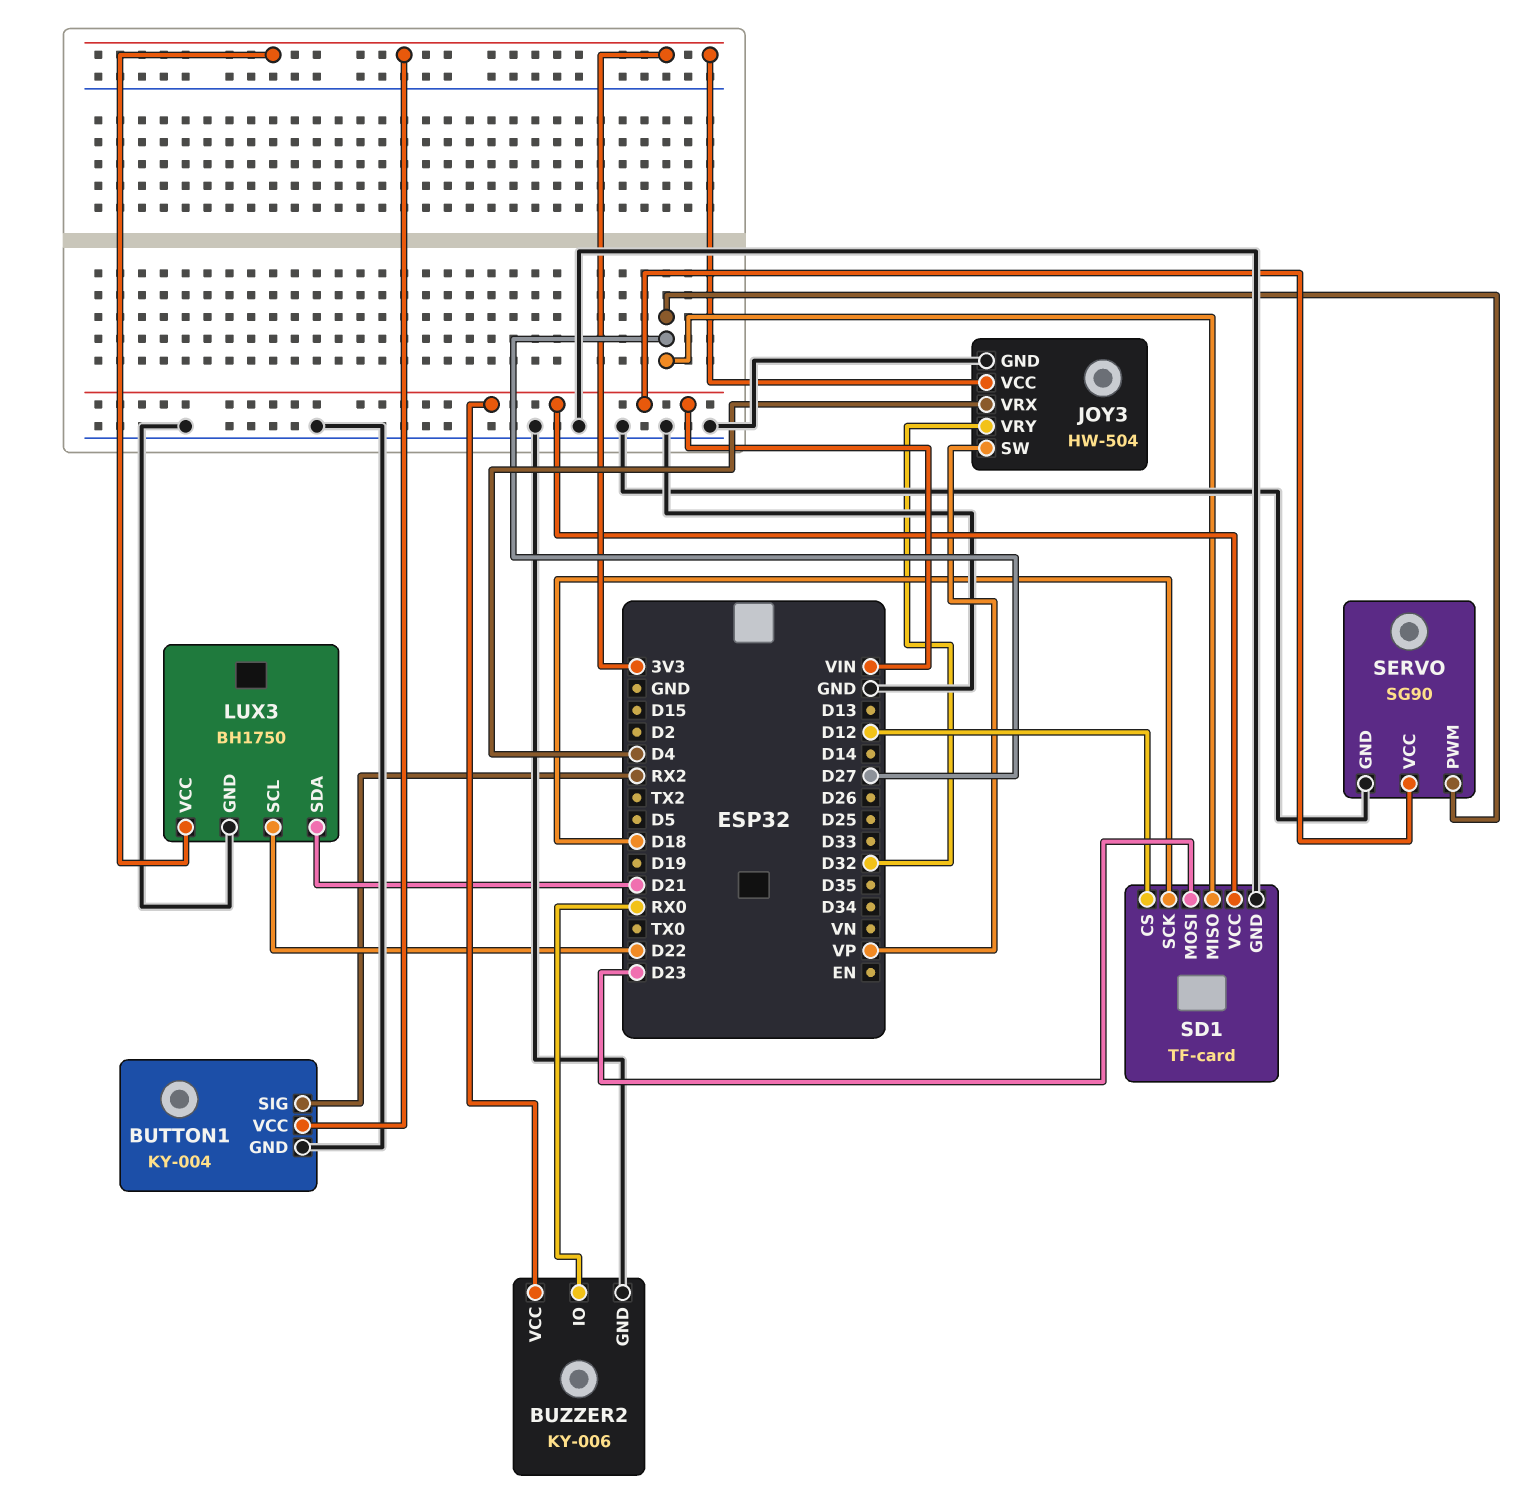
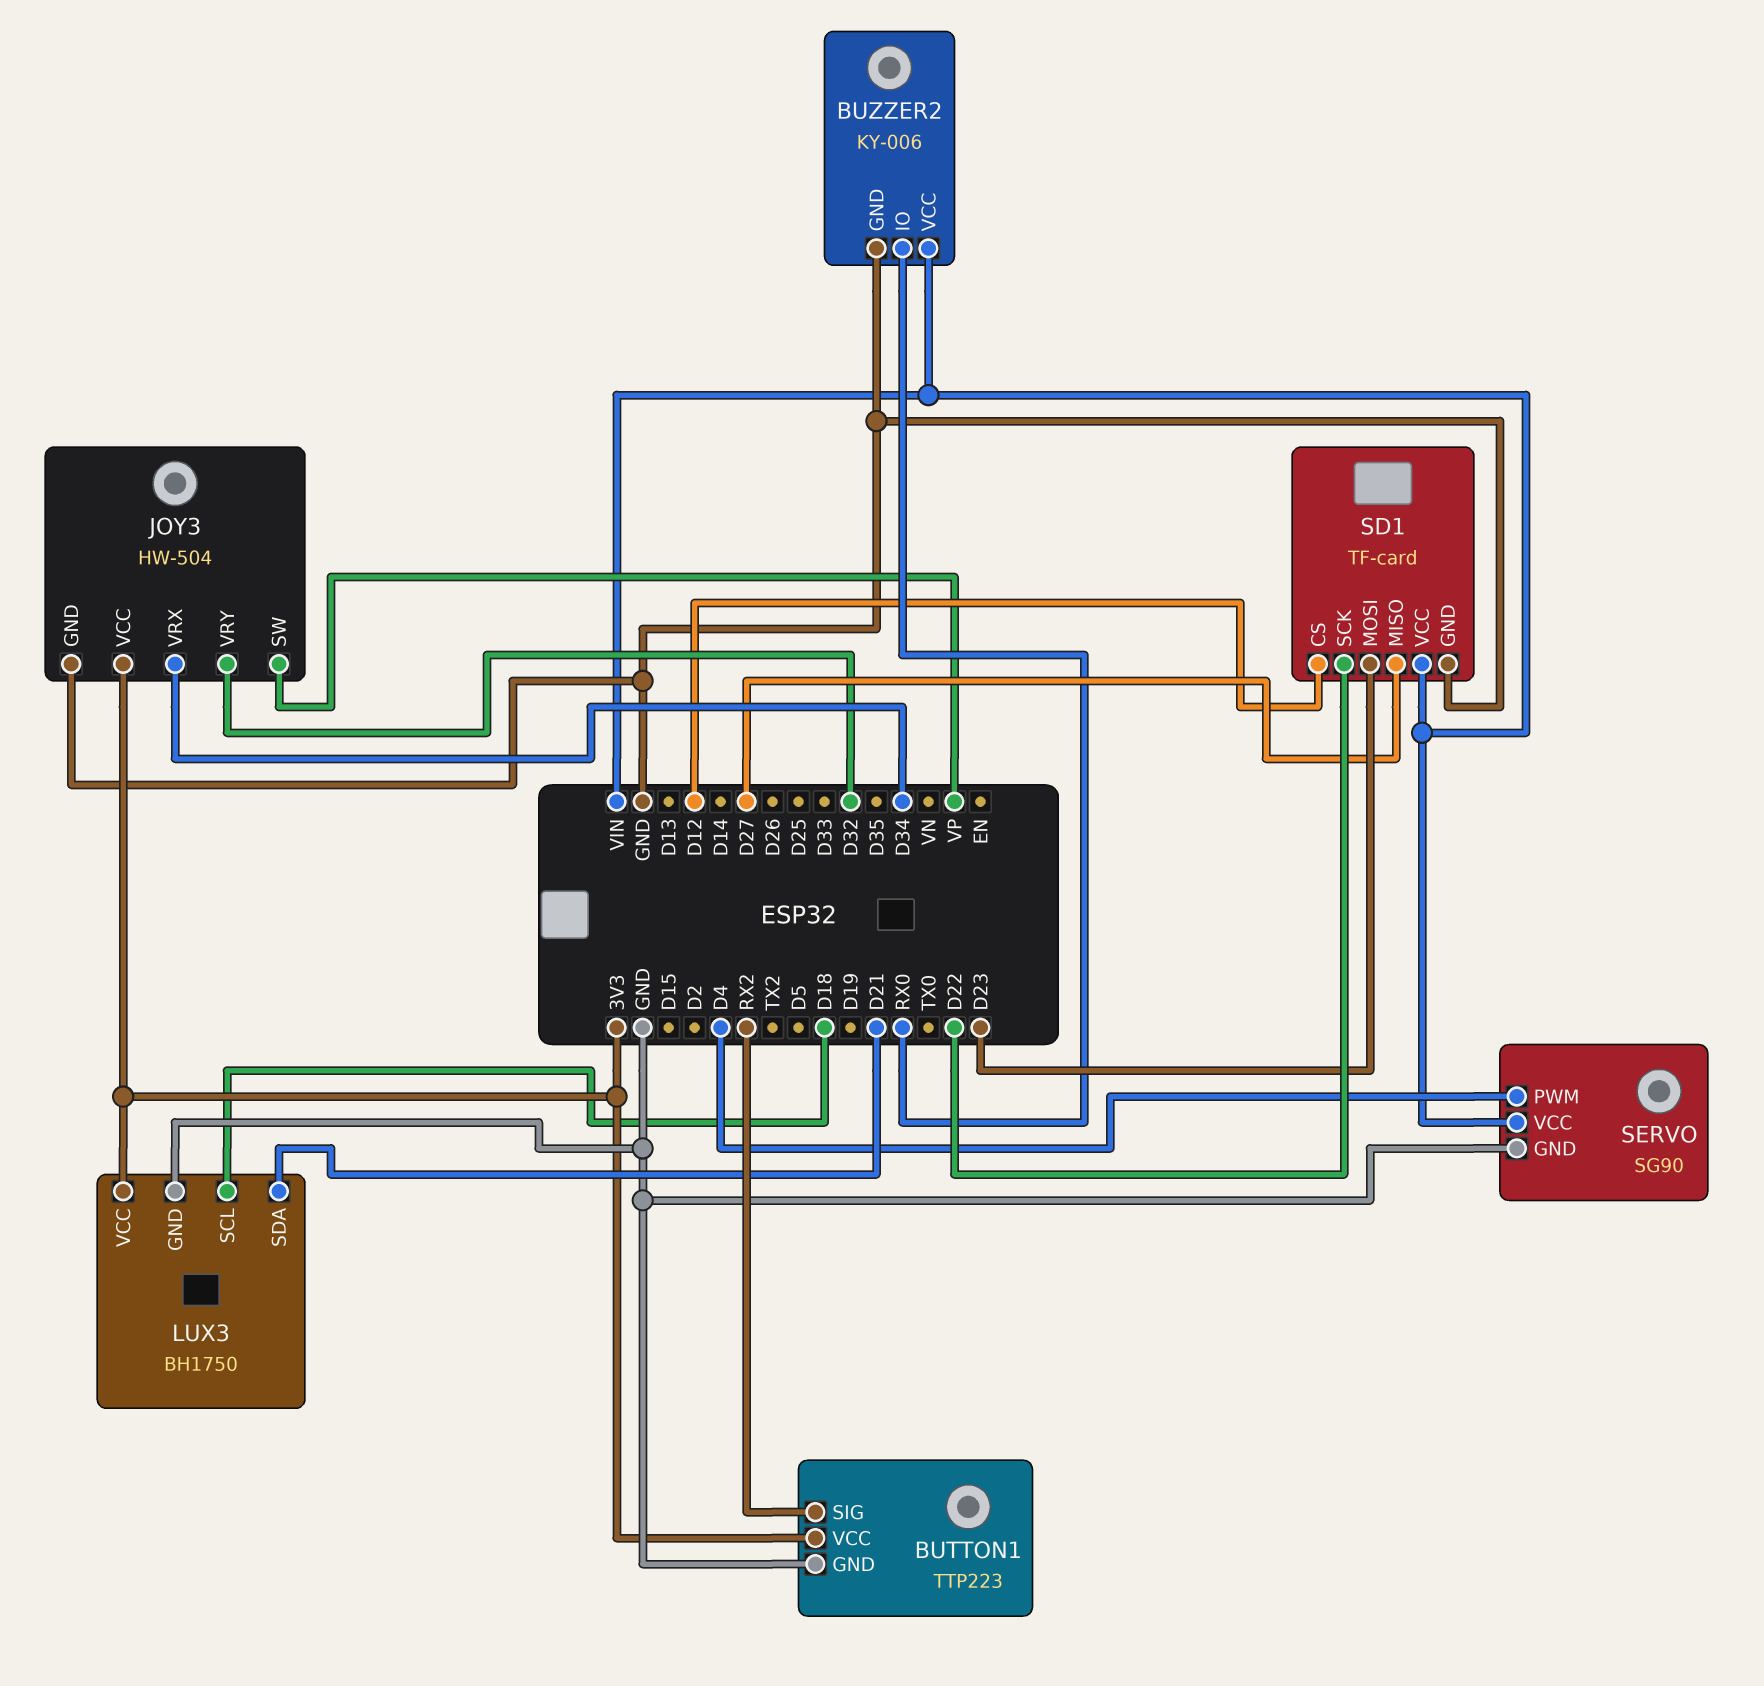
BUTTON1: KY-004 -> TTP223
JOY3 pin VRX: D4 -> D34
LUX3 pin SCL: D22 -> D18
SD1 pin SCK: D18 -> D22
SERVO pin PWM: D27 -> D4

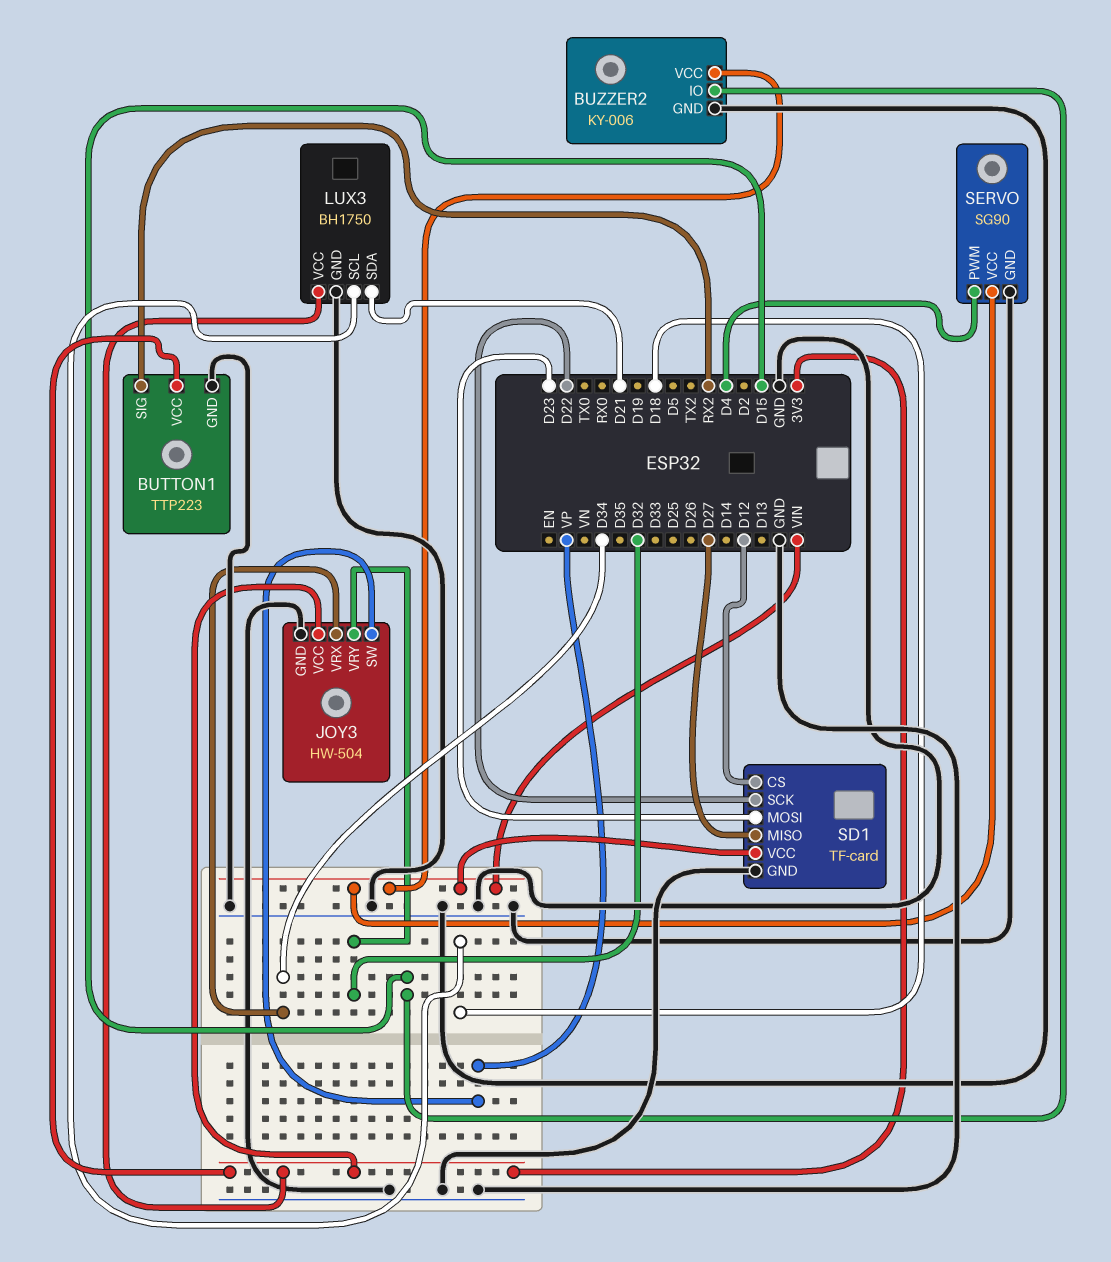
BUZZER2 pin IO: RX0 -> D15

